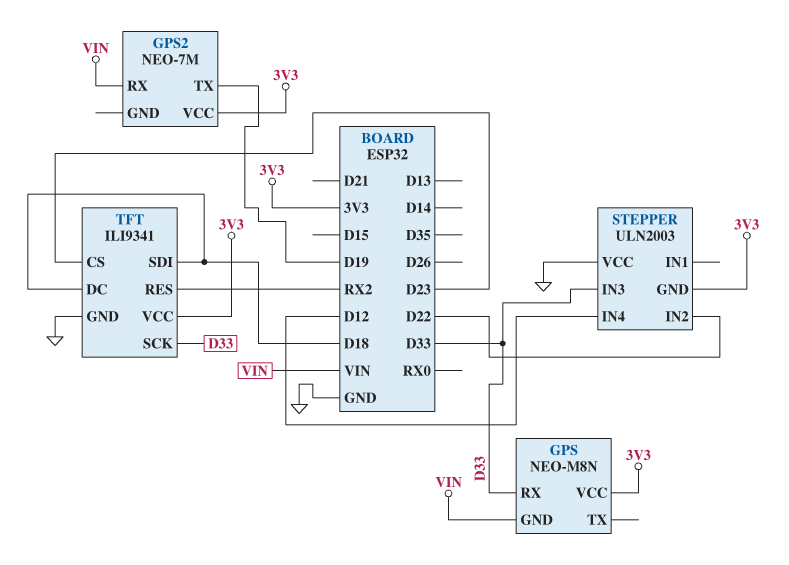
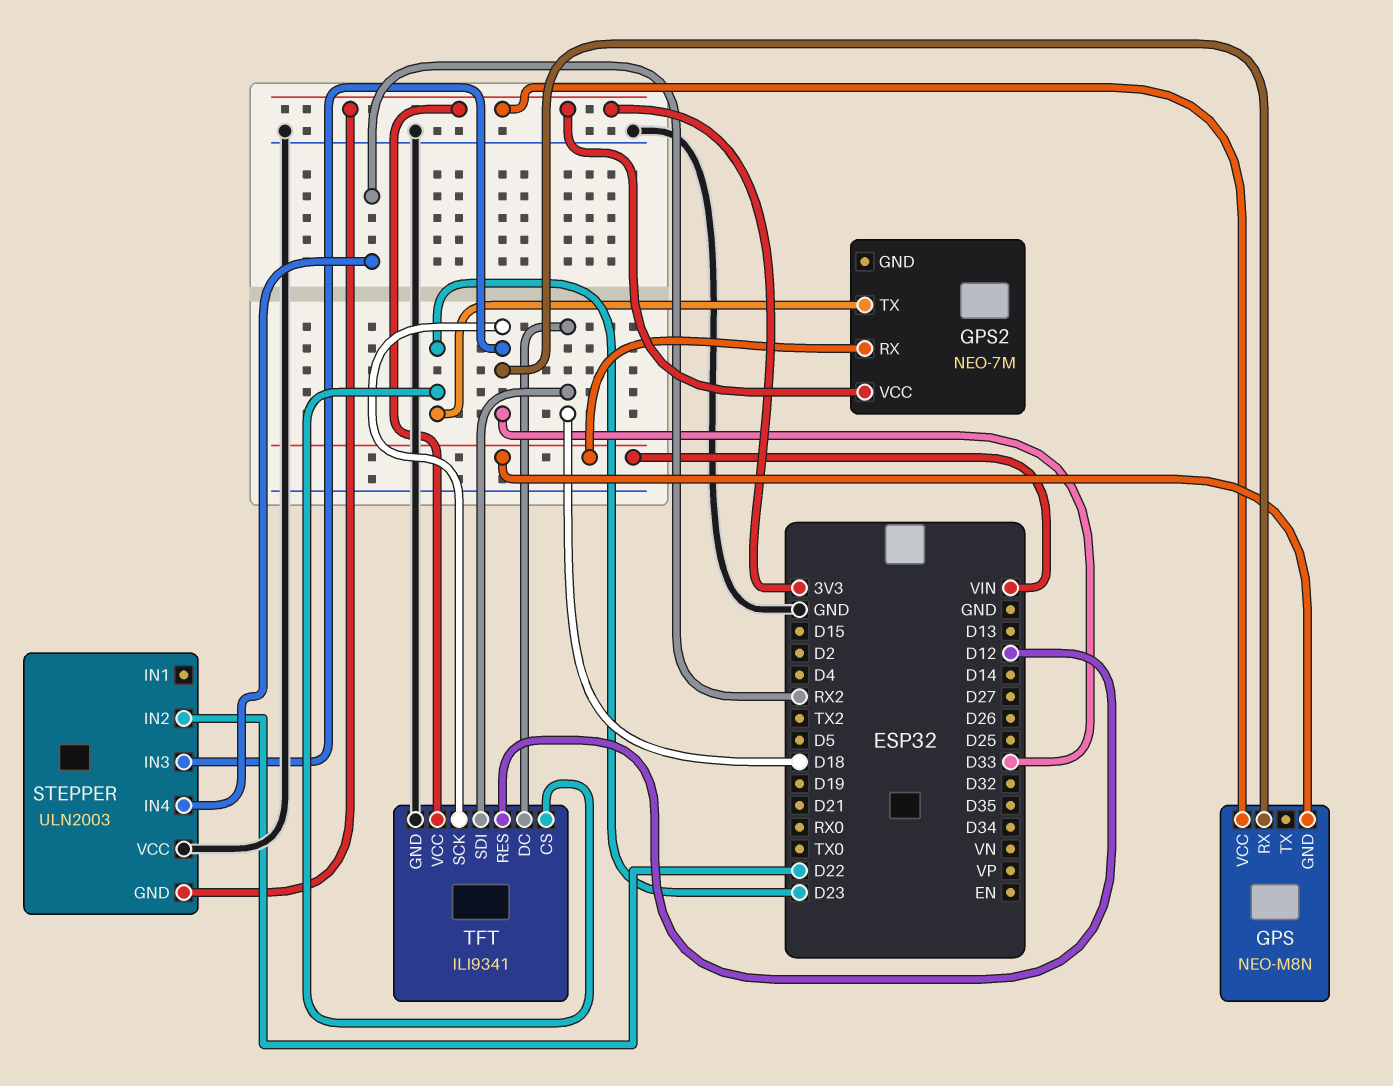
GPS2 pin TX: D19 -> D23
STEPPER pin IN4: D12 -> RX2
TFT pin RES: RX2 -> D12

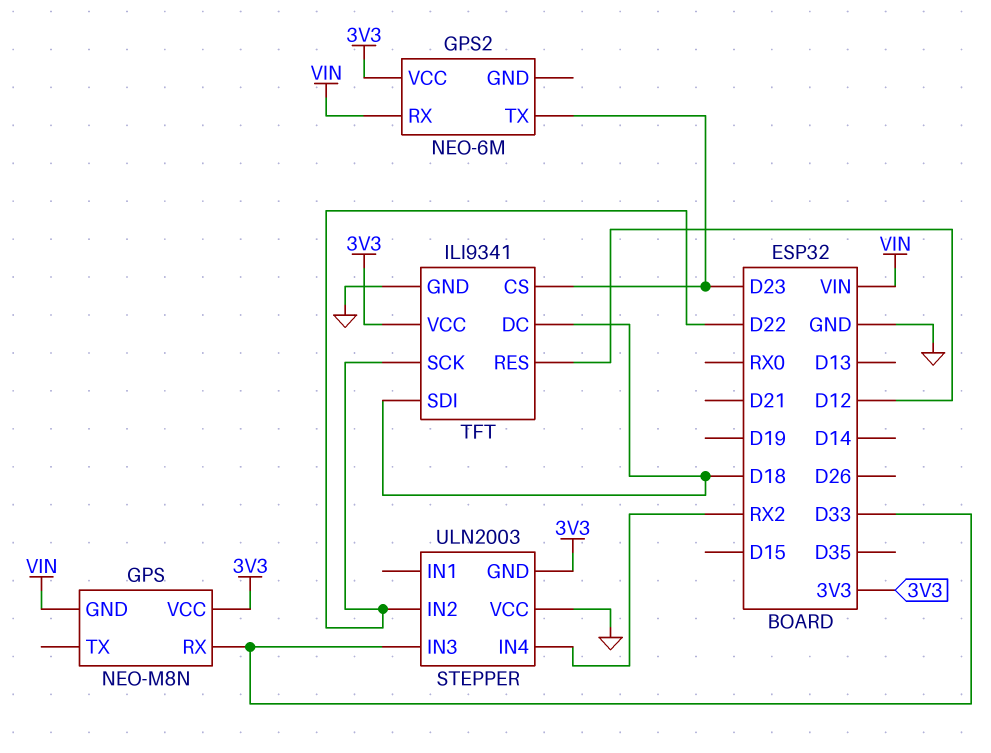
GPS2: NEO-7M -> NEO-6M
TFT pin SCK: D33 -> D22

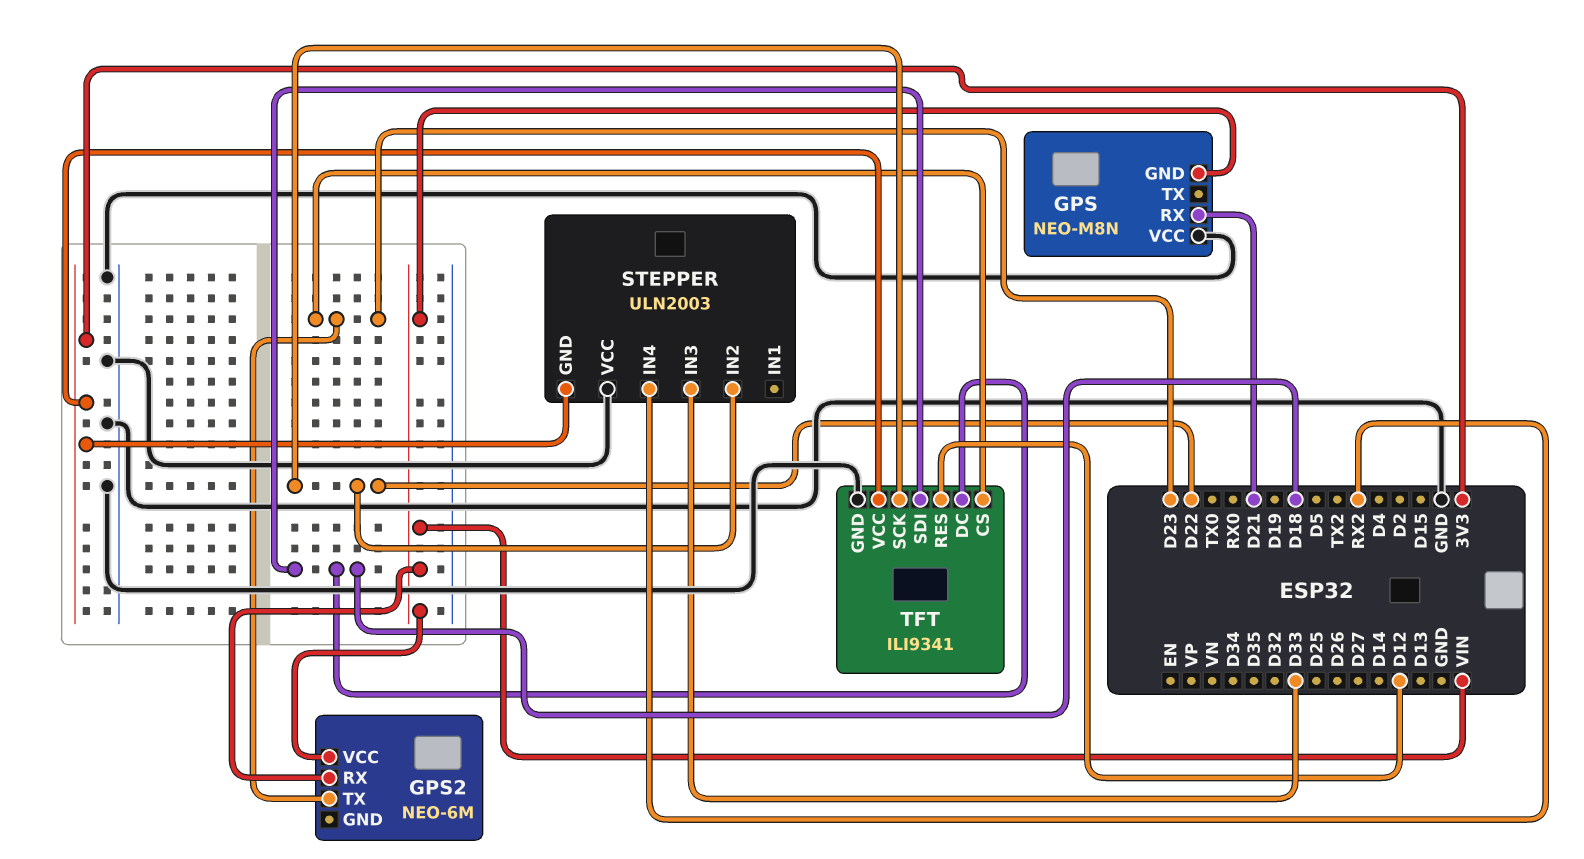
GPS pin RX: D33 -> D21
GPS pin VCC: 3V3 -> GND
GPS2 pin VCC: 3V3 -> VIN

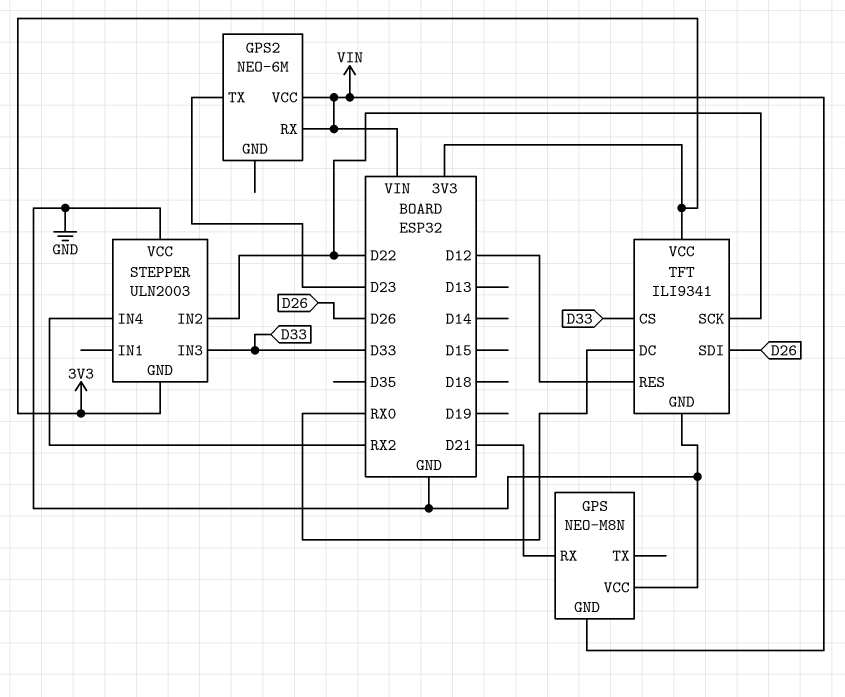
TFT pin CS: D23 -> D33
TFT pin DC: D18 -> RX0
TFT pin SDI: D18 -> D26

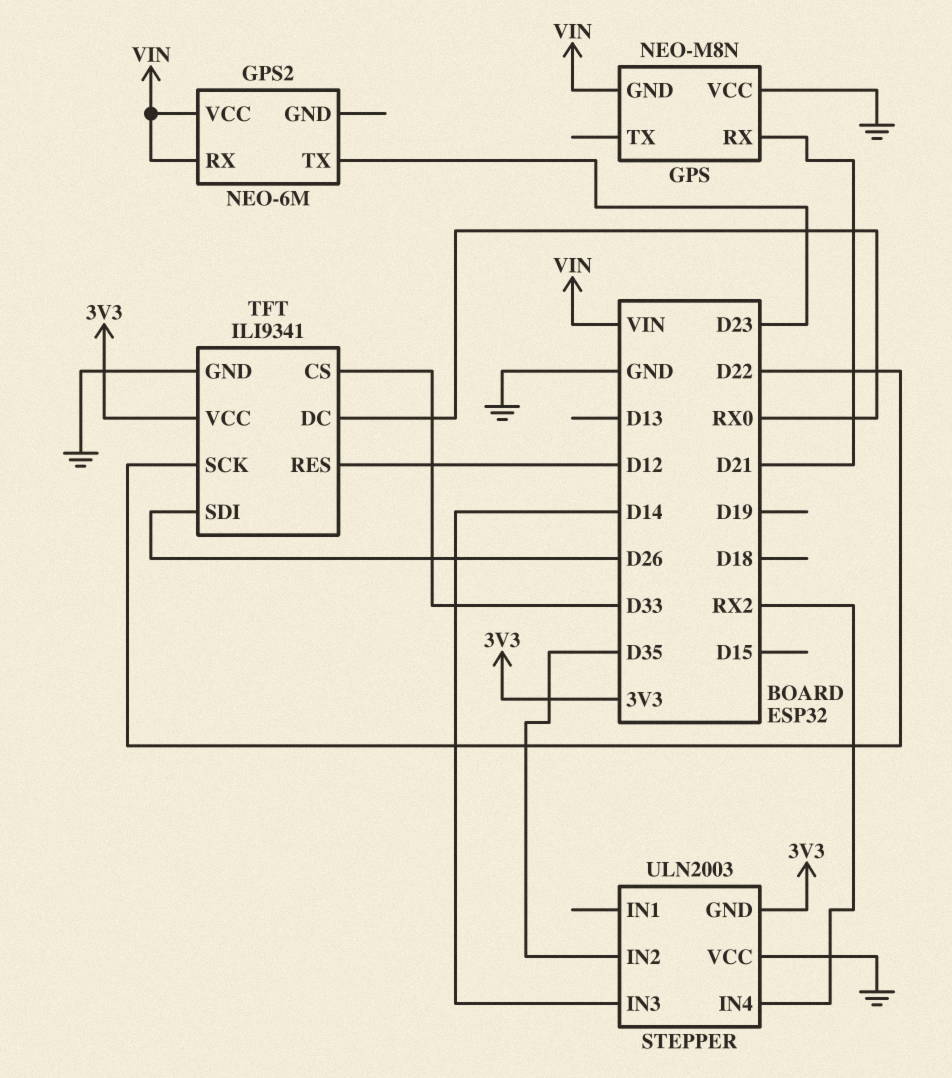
STEPPER pin IN2: D22 -> D35
STEPPER pin IN3: D33 -> D14

